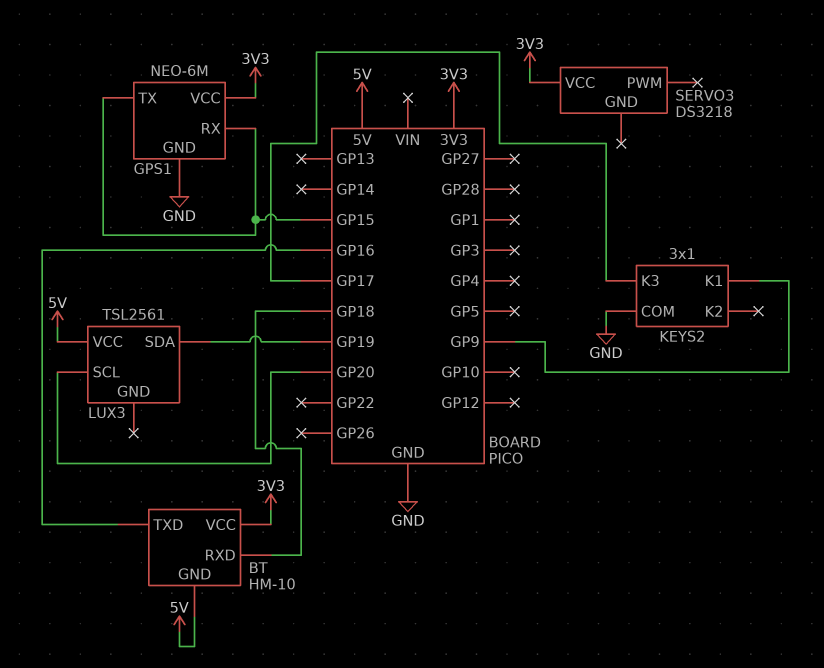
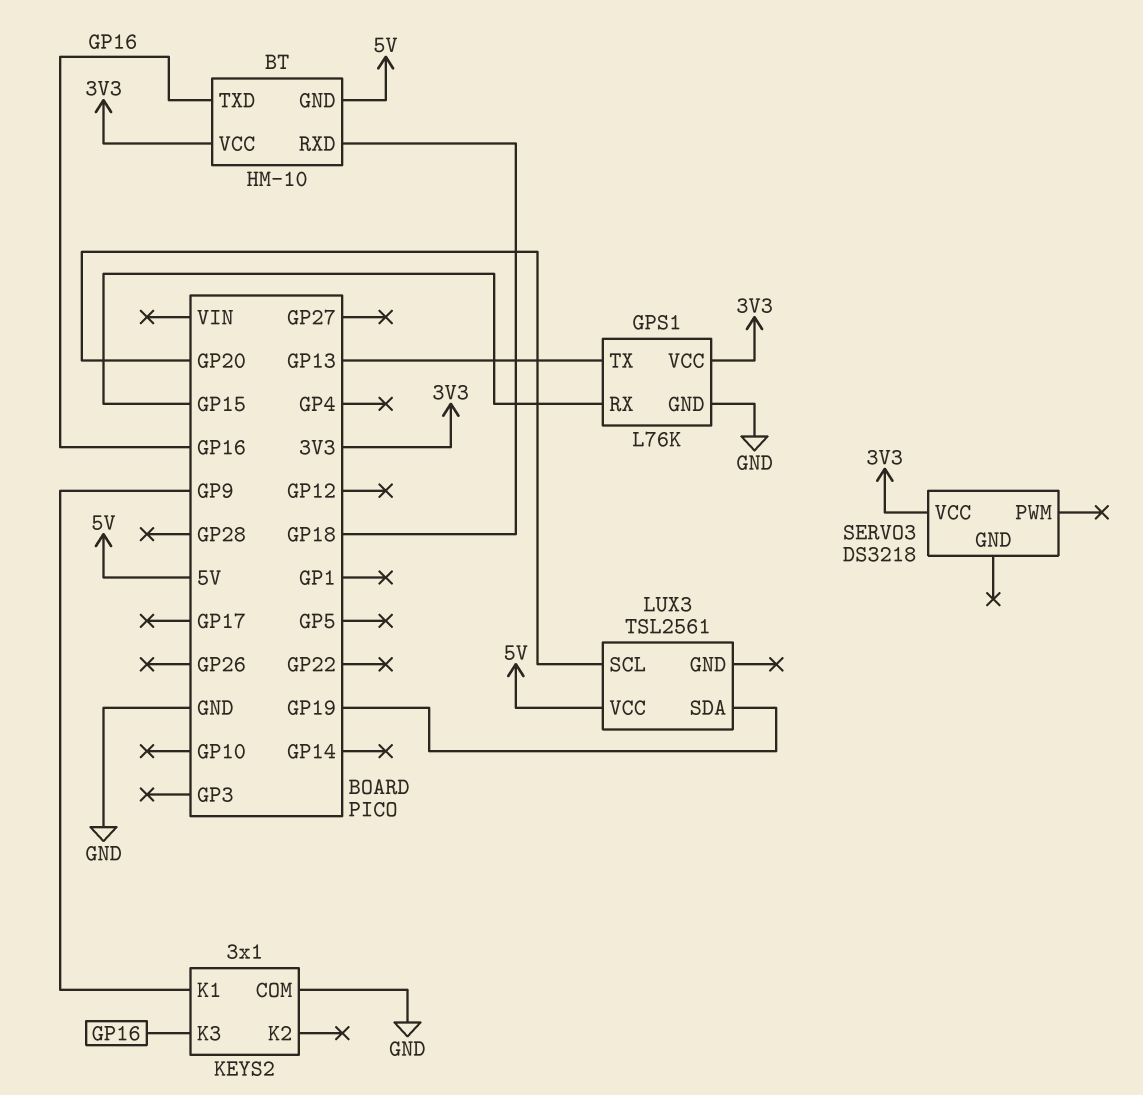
GPS1: NEO-6M -> L76K
GPS1 pin TX: GP15 -> GP13
KEYS2 pin K3: GP17 -> GP16

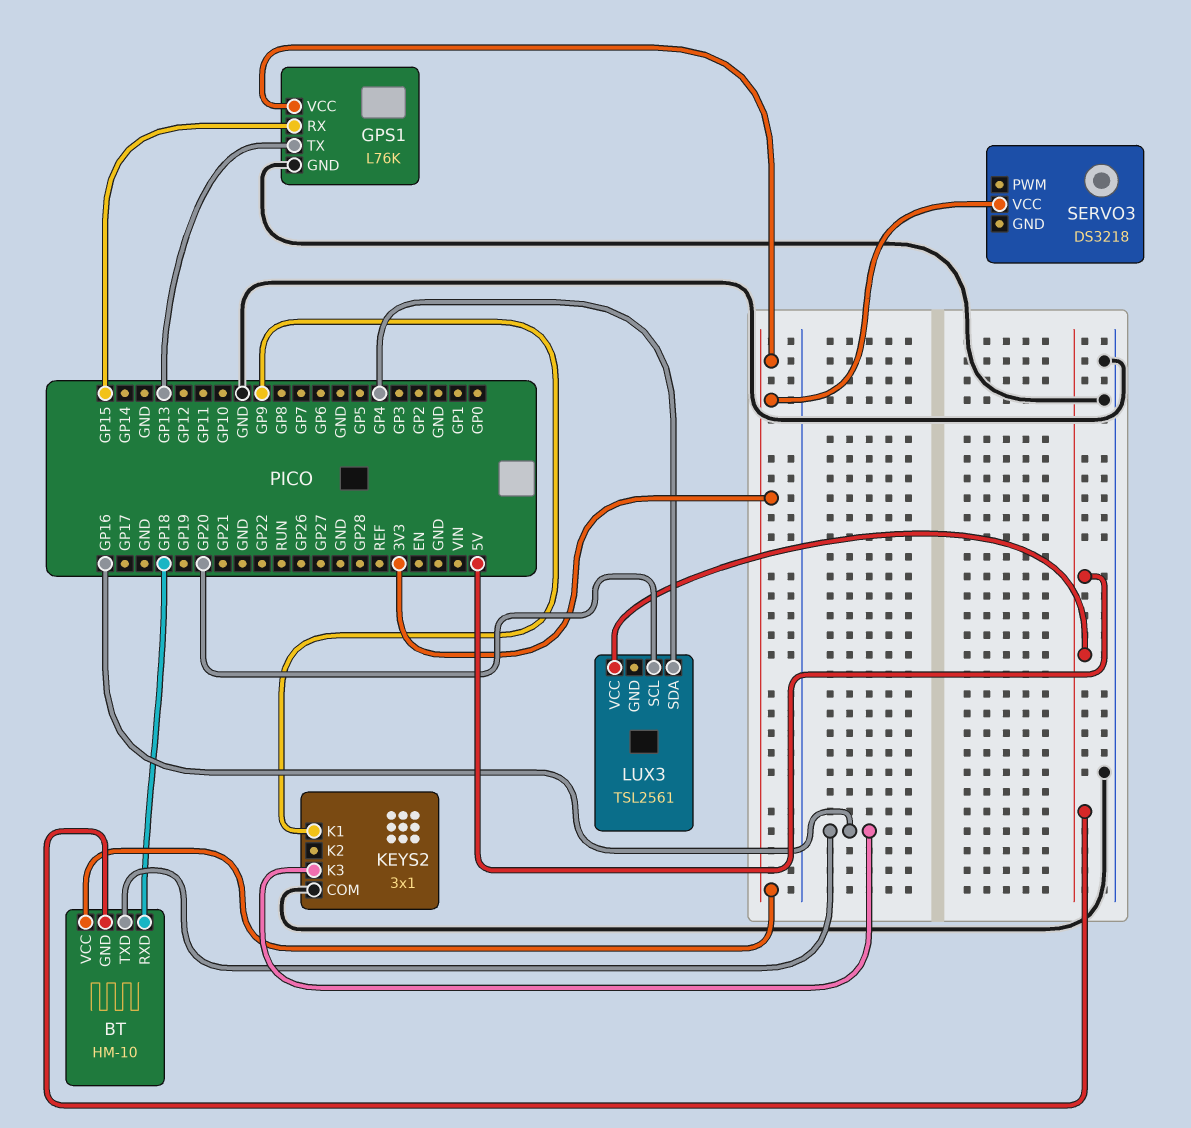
LUX3 pin SDA: GP19 -> GP4

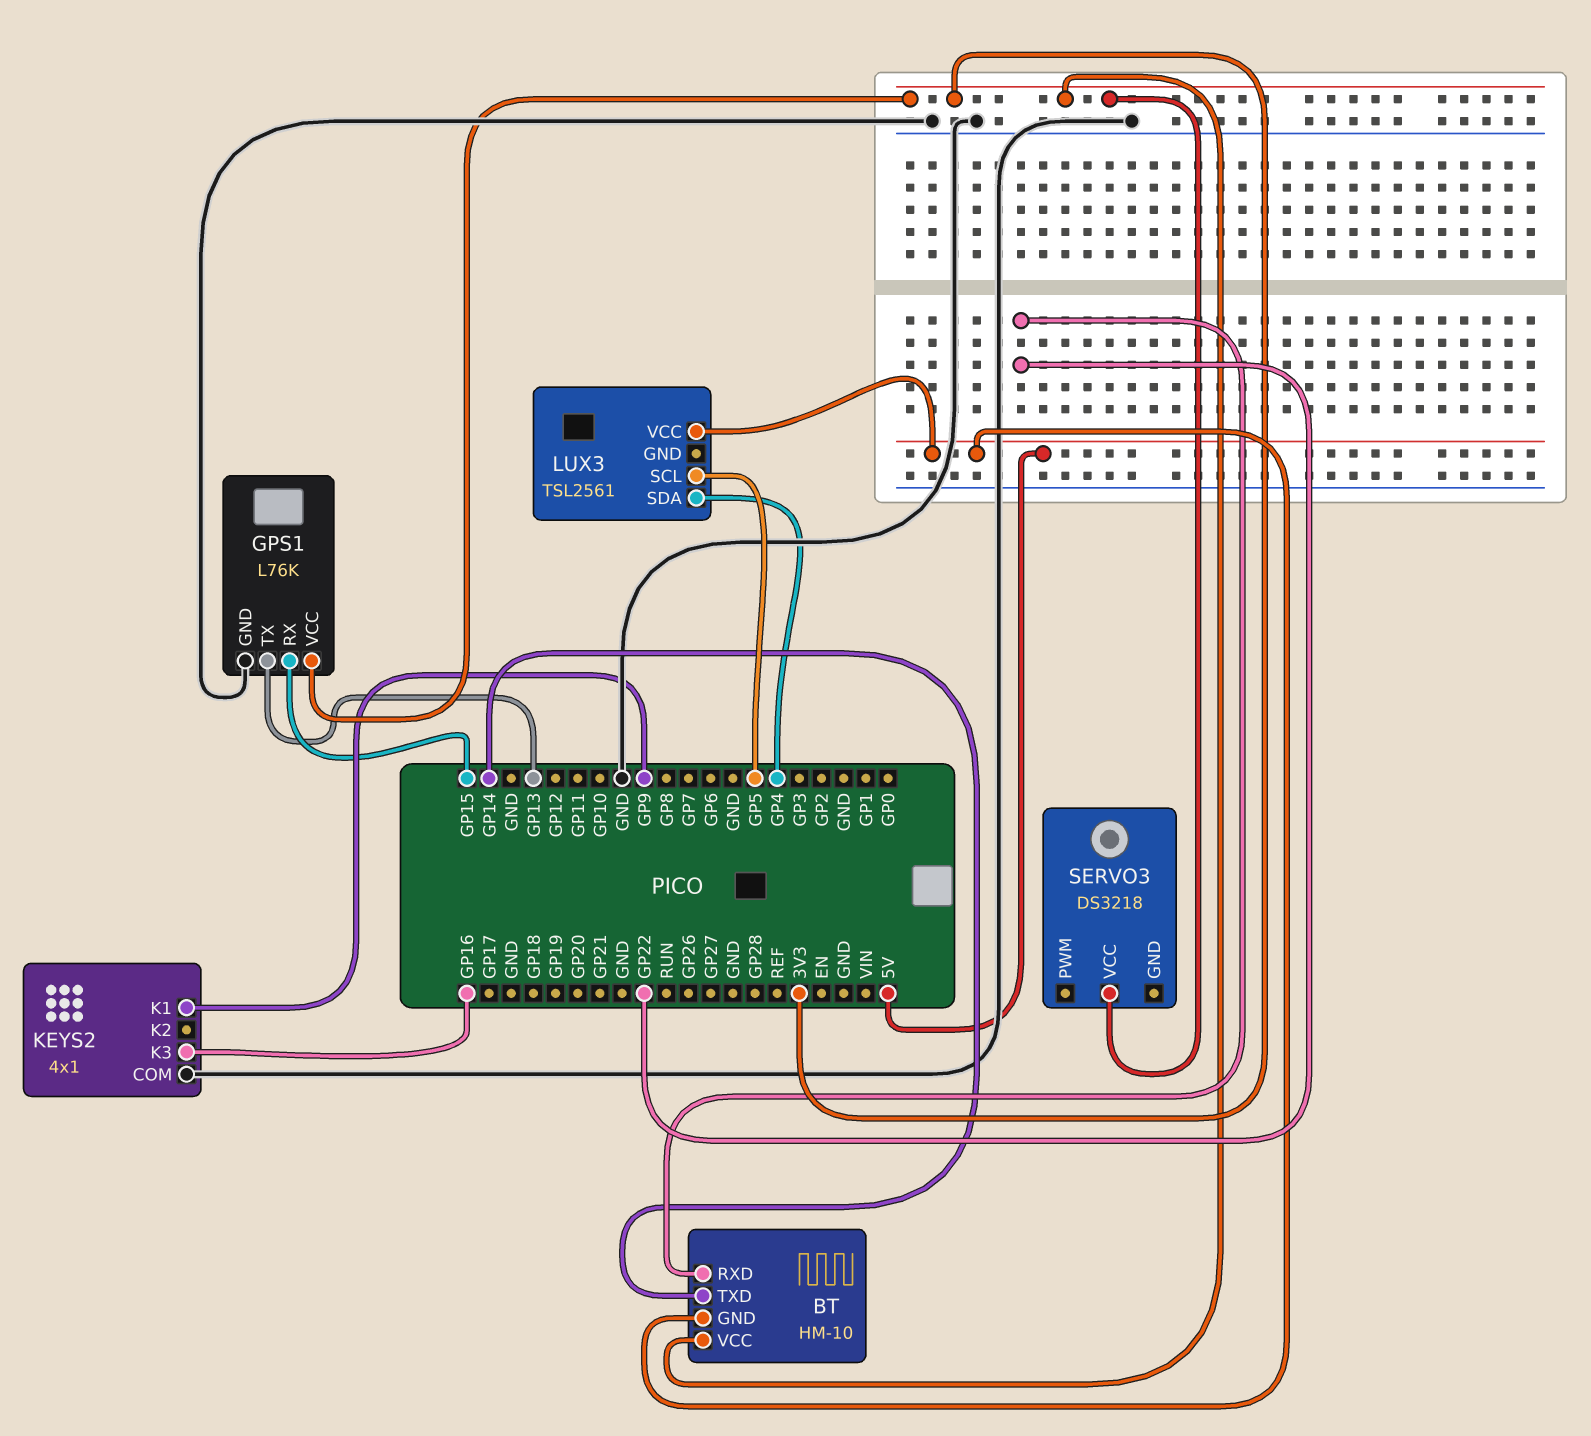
BT pin RXD: GP18 -> GP22
BT pin TXD: GP16 -> GP14
KEYS2: 3x1 -> 4x1
LUX3 pin SCL: GP20 -> GP5

